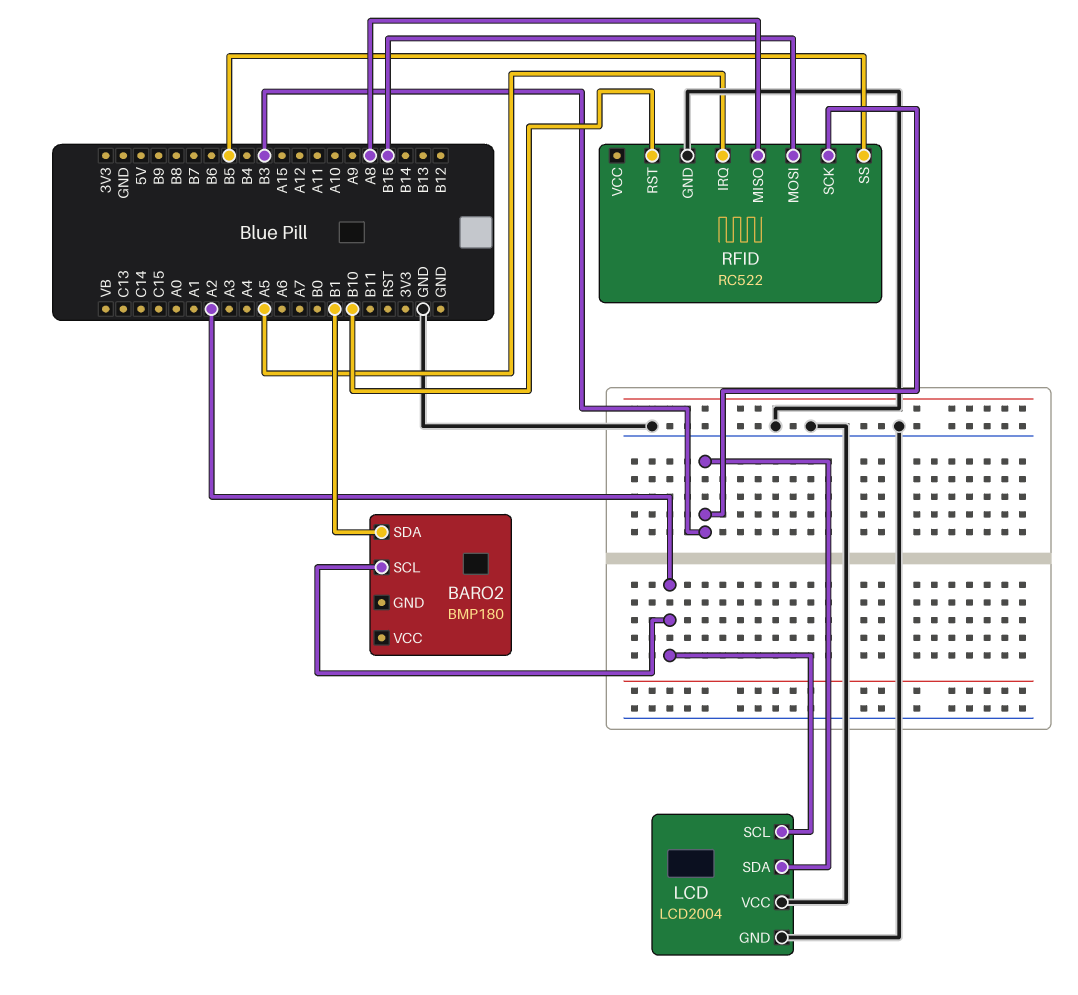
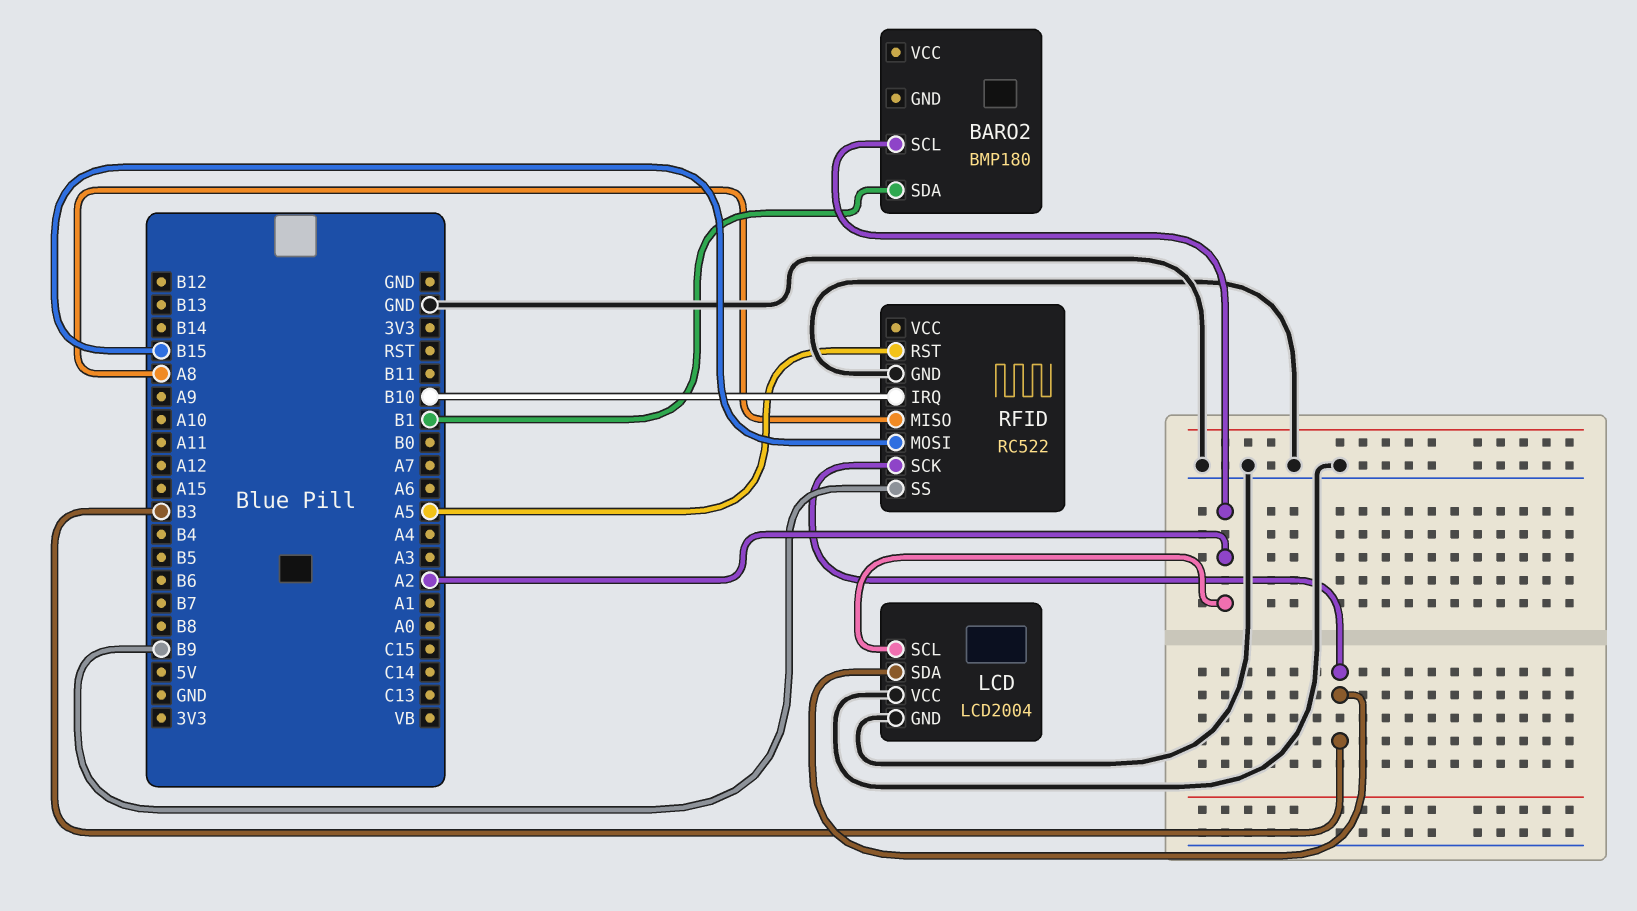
RFID pin IRQ: A5 -> B10
RFID pin RST: B10 -> A5
RFID pin SS: B5 -> B9

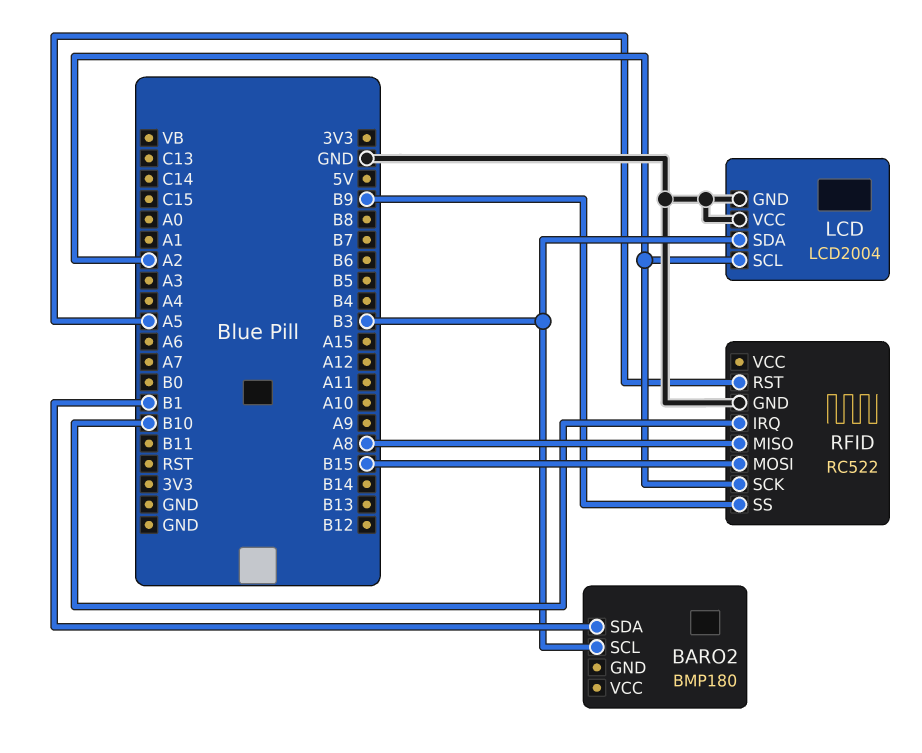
BARO2 pin SCL: A2 -> B3
RFID pin SCK: B3 -> A2

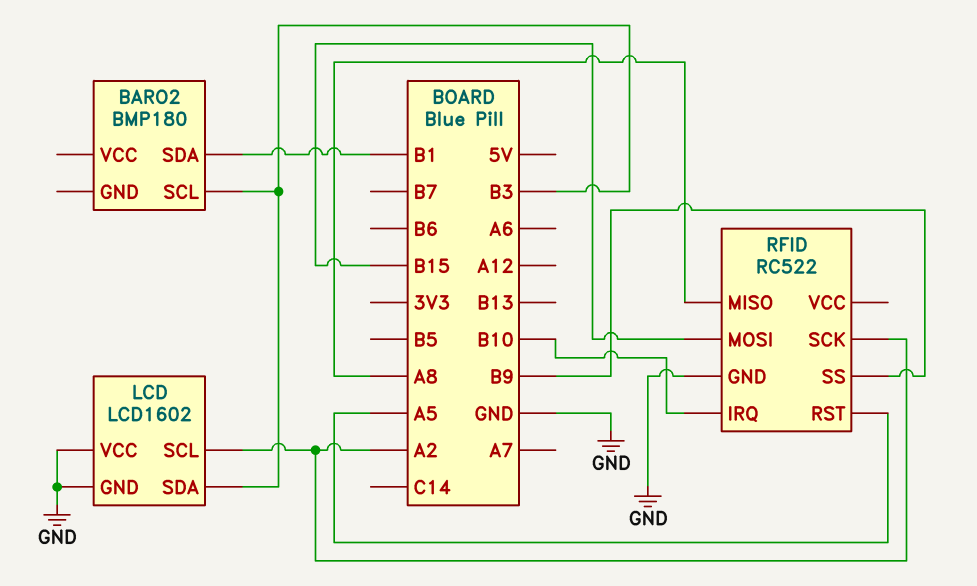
LCD: LCD2004 -> LCD1602

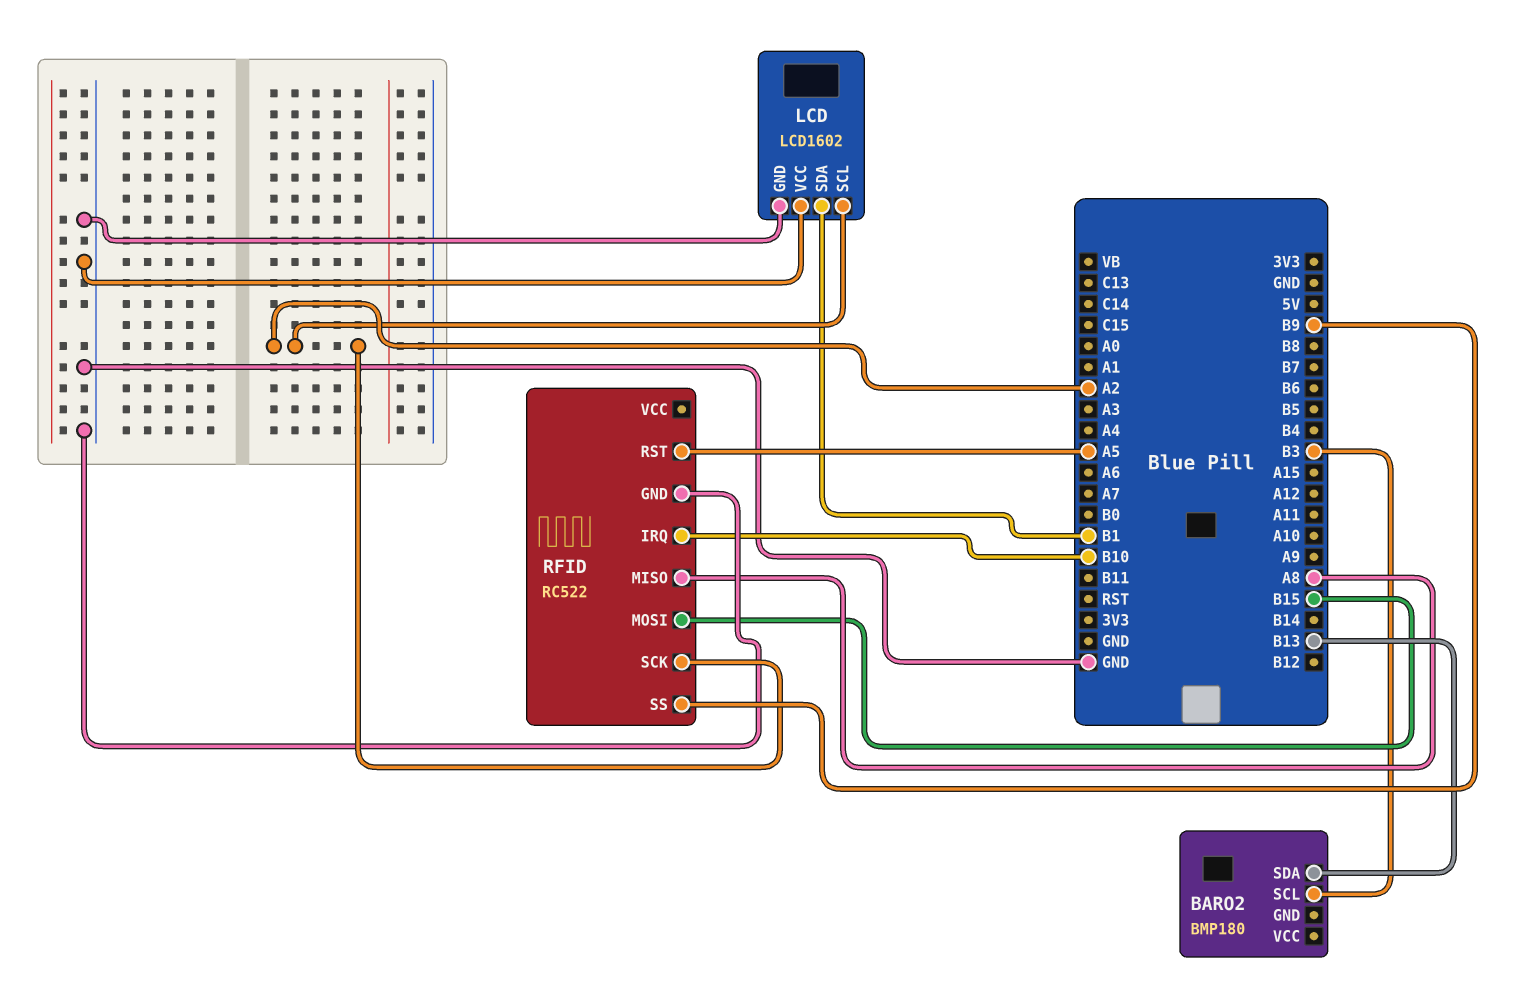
BARO2 pin SDA: B1 -> B13
LCD pin SDA: B3 -> B1

